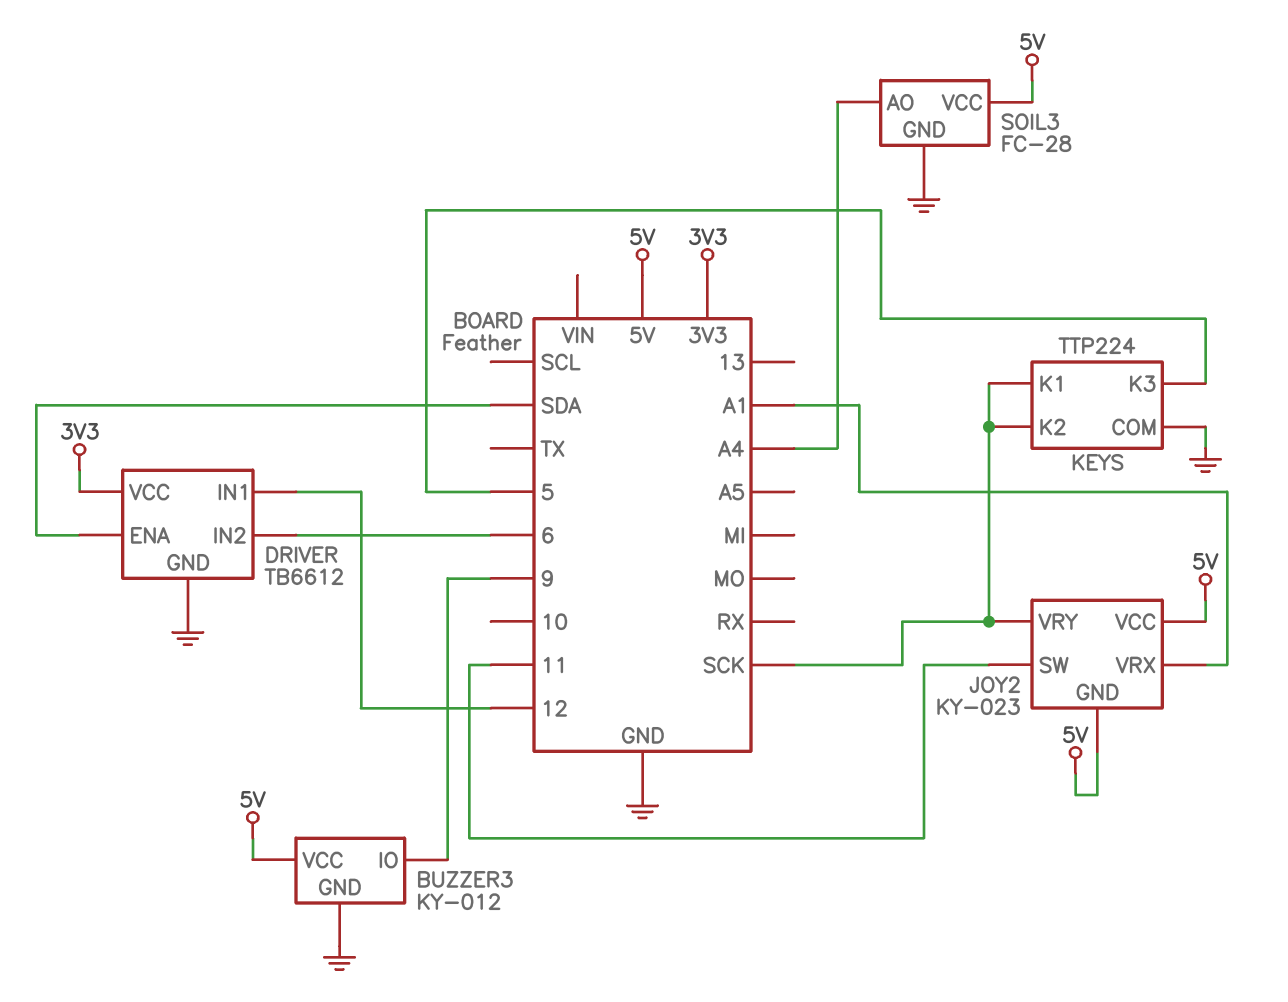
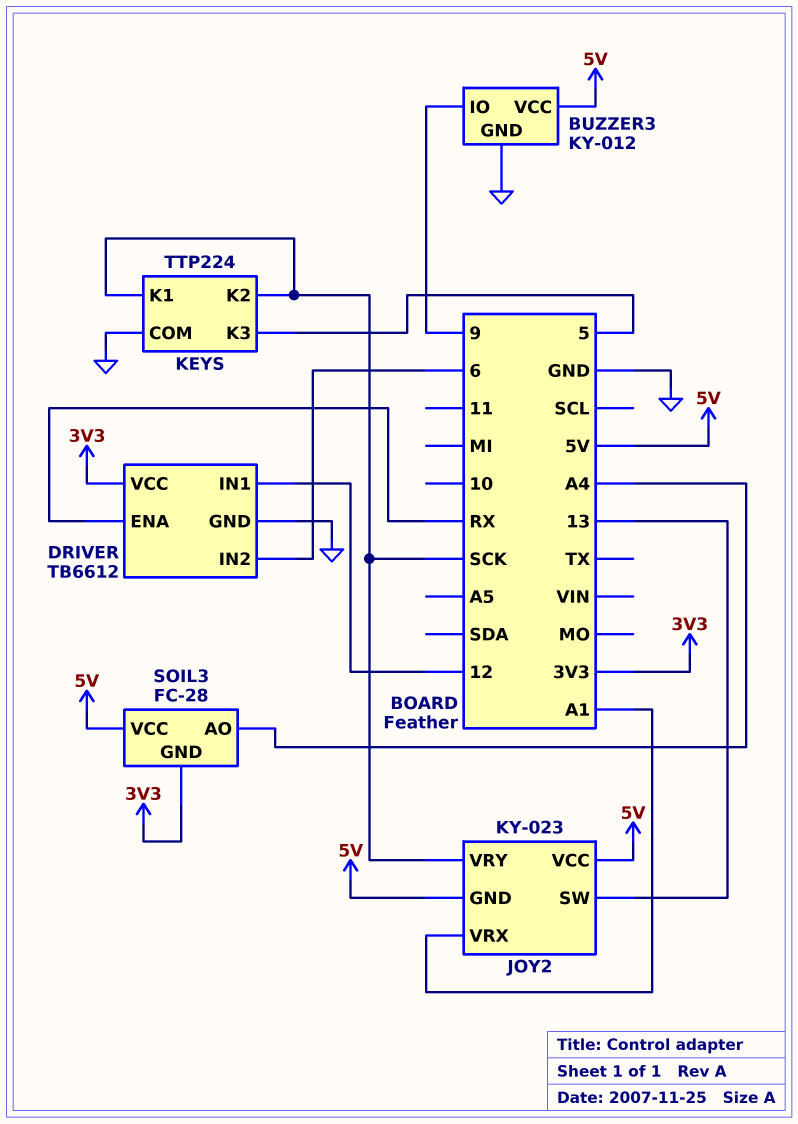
DRIVER pin ENA: SDA -> RX
JOY2 pin SW: 11 -> 13
SOIL3 pin GND: GND -> 3V3

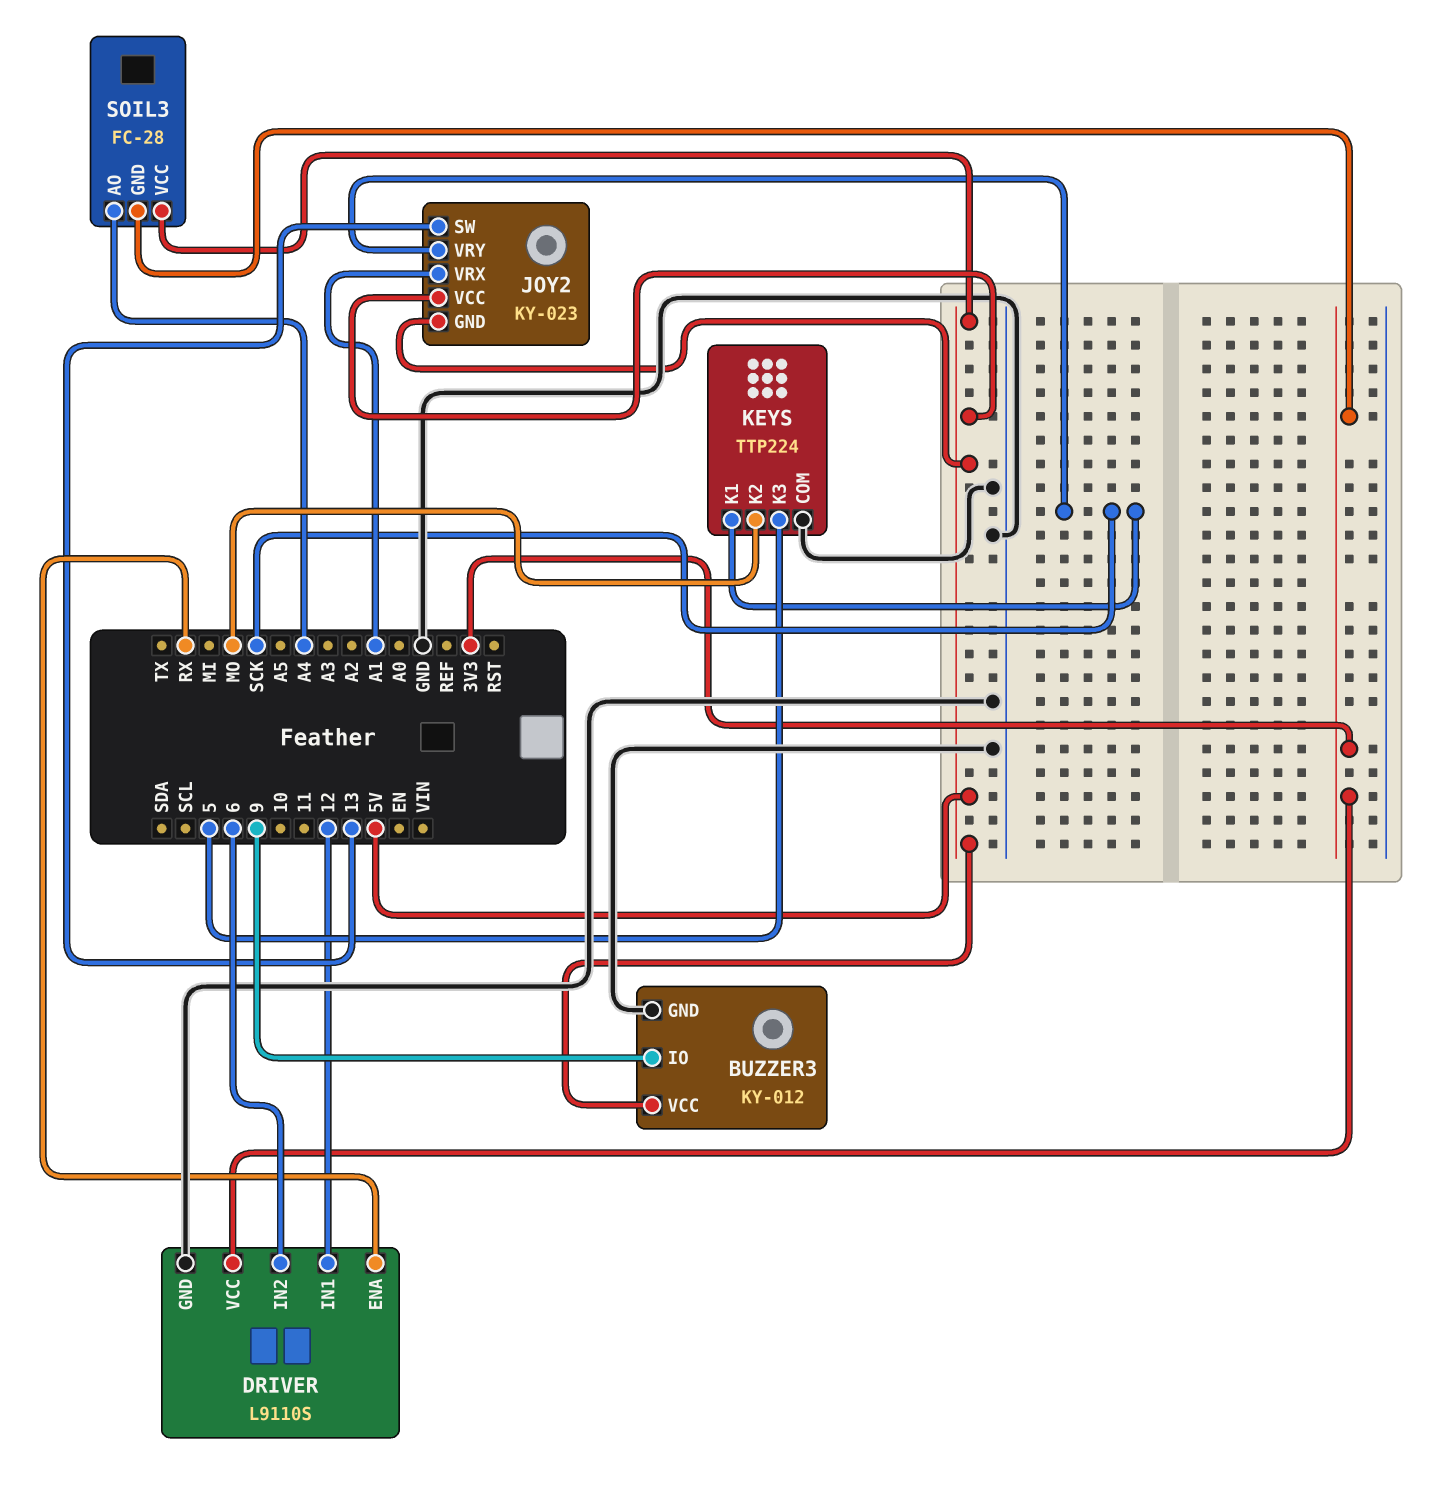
DRIVER: TB6612 -> L9110S
KEYS pin K2: SCK -> MO

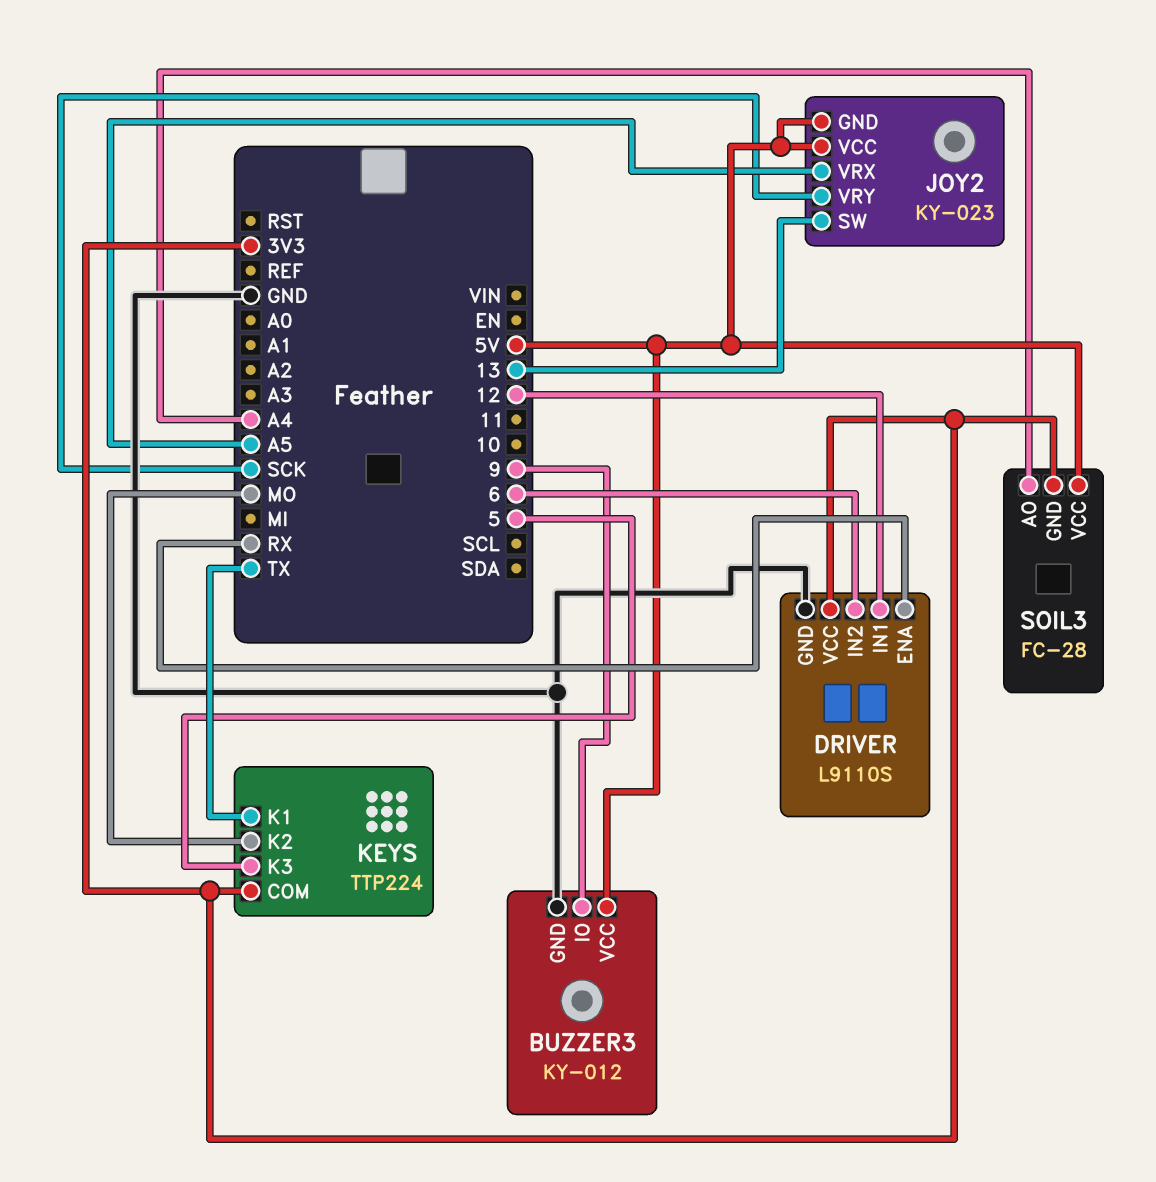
JOY2 pin VRX: A1 -> A5
KEYS pin COM: GND -> 3V3
KEYS pin K1: SCK -> TX

